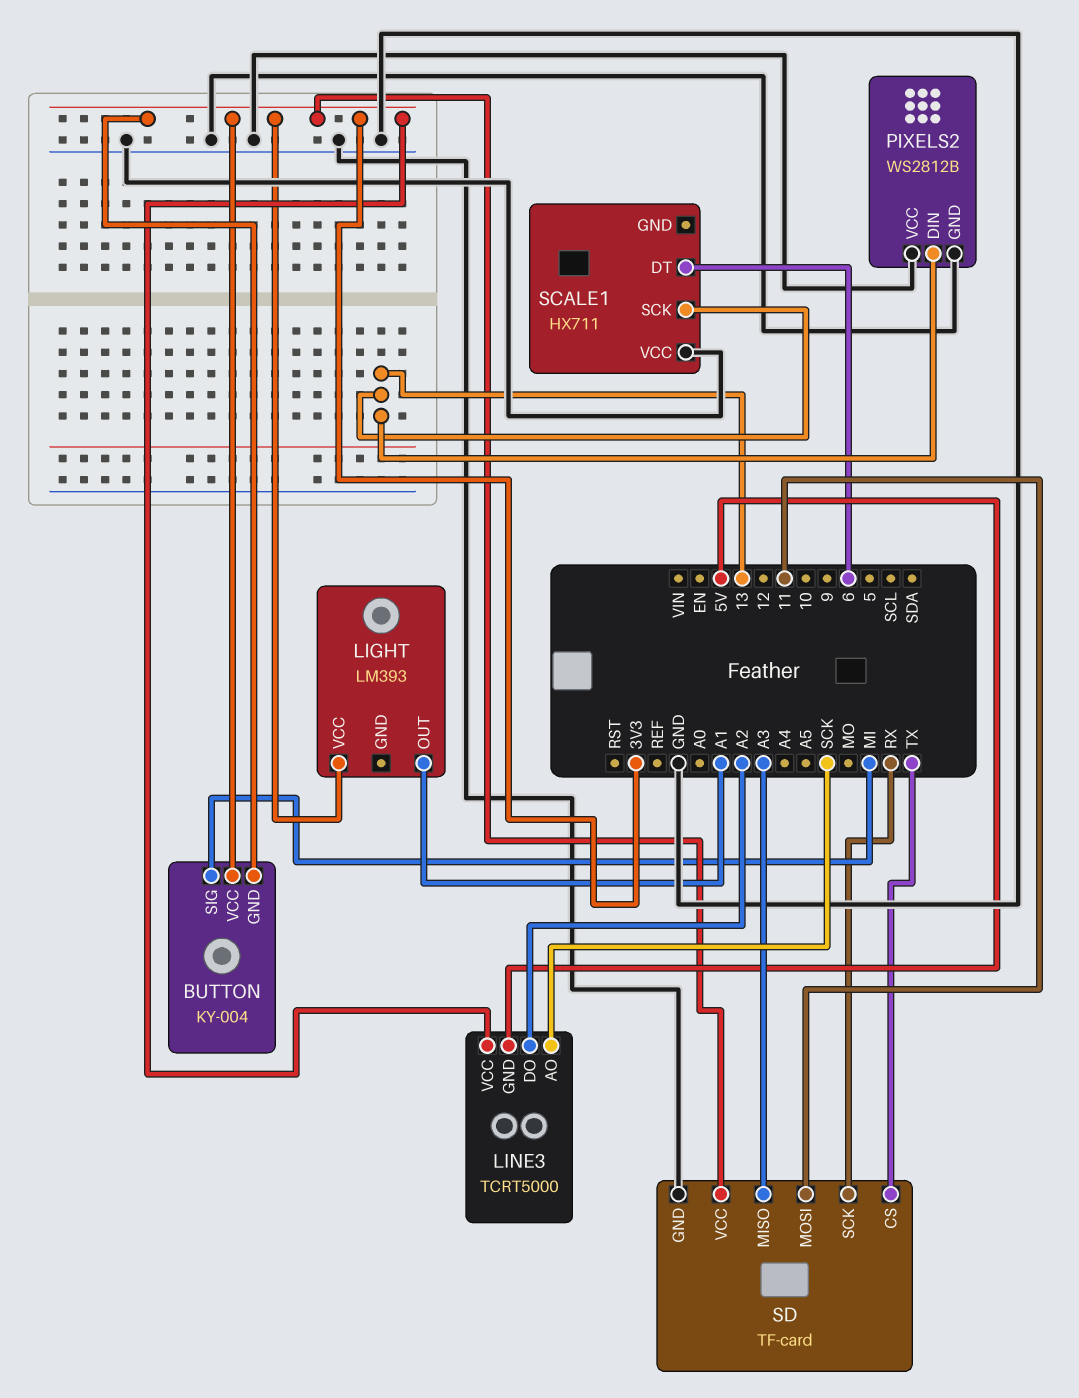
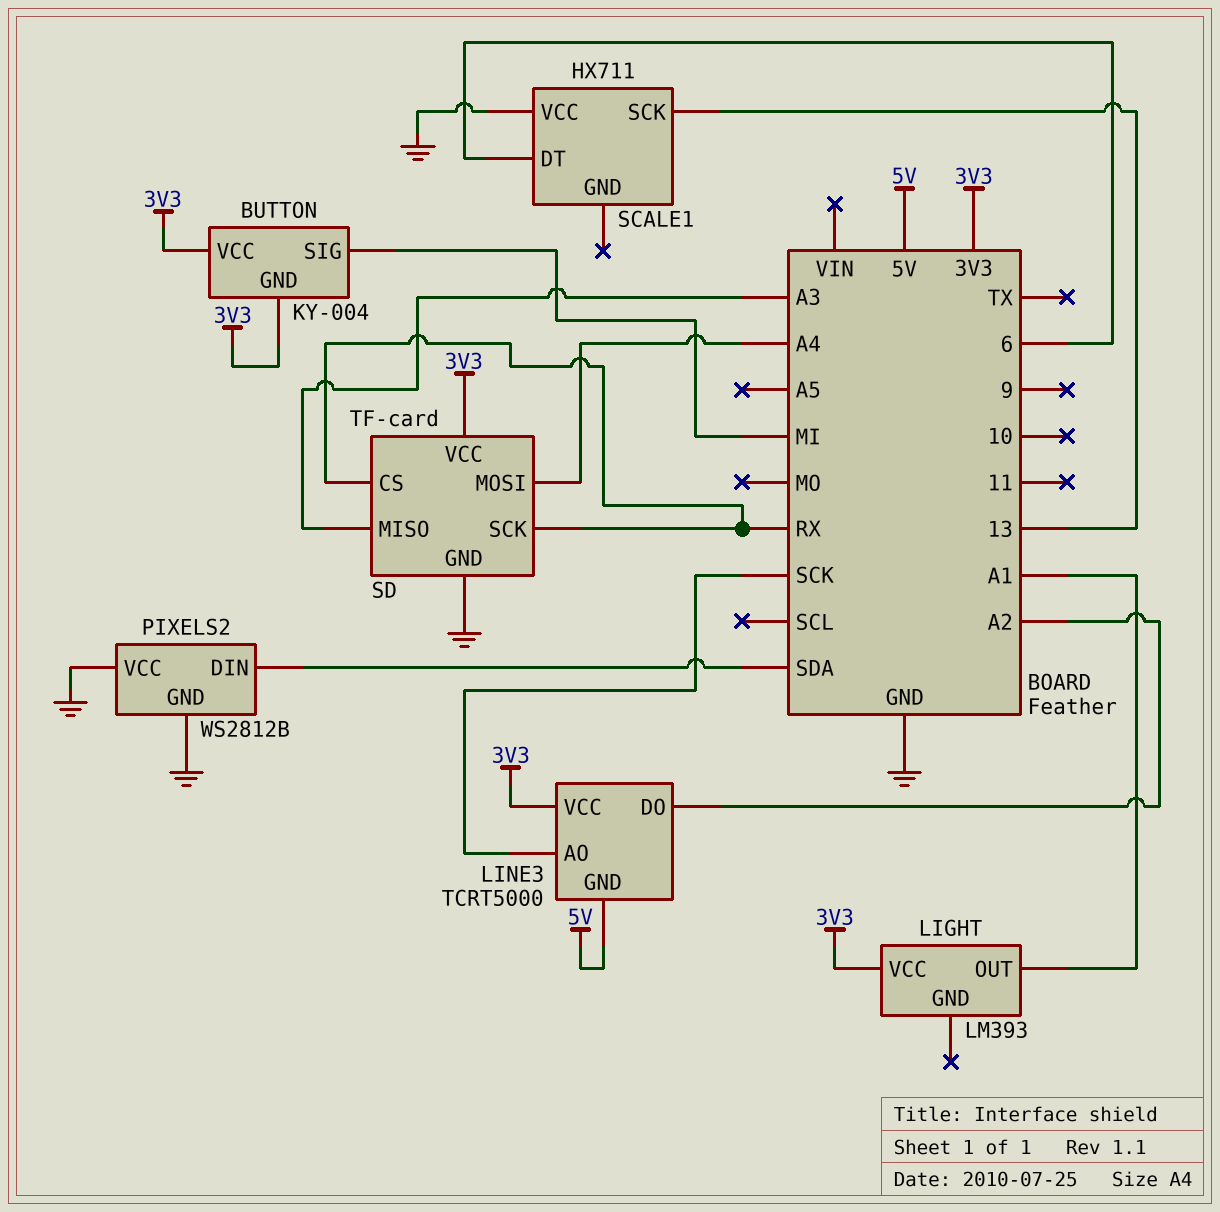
PIXELS2 pin DIN: 13 -> SDA
SD pin CS: TX -> RX
SD pin MOSI: 11 -> A4

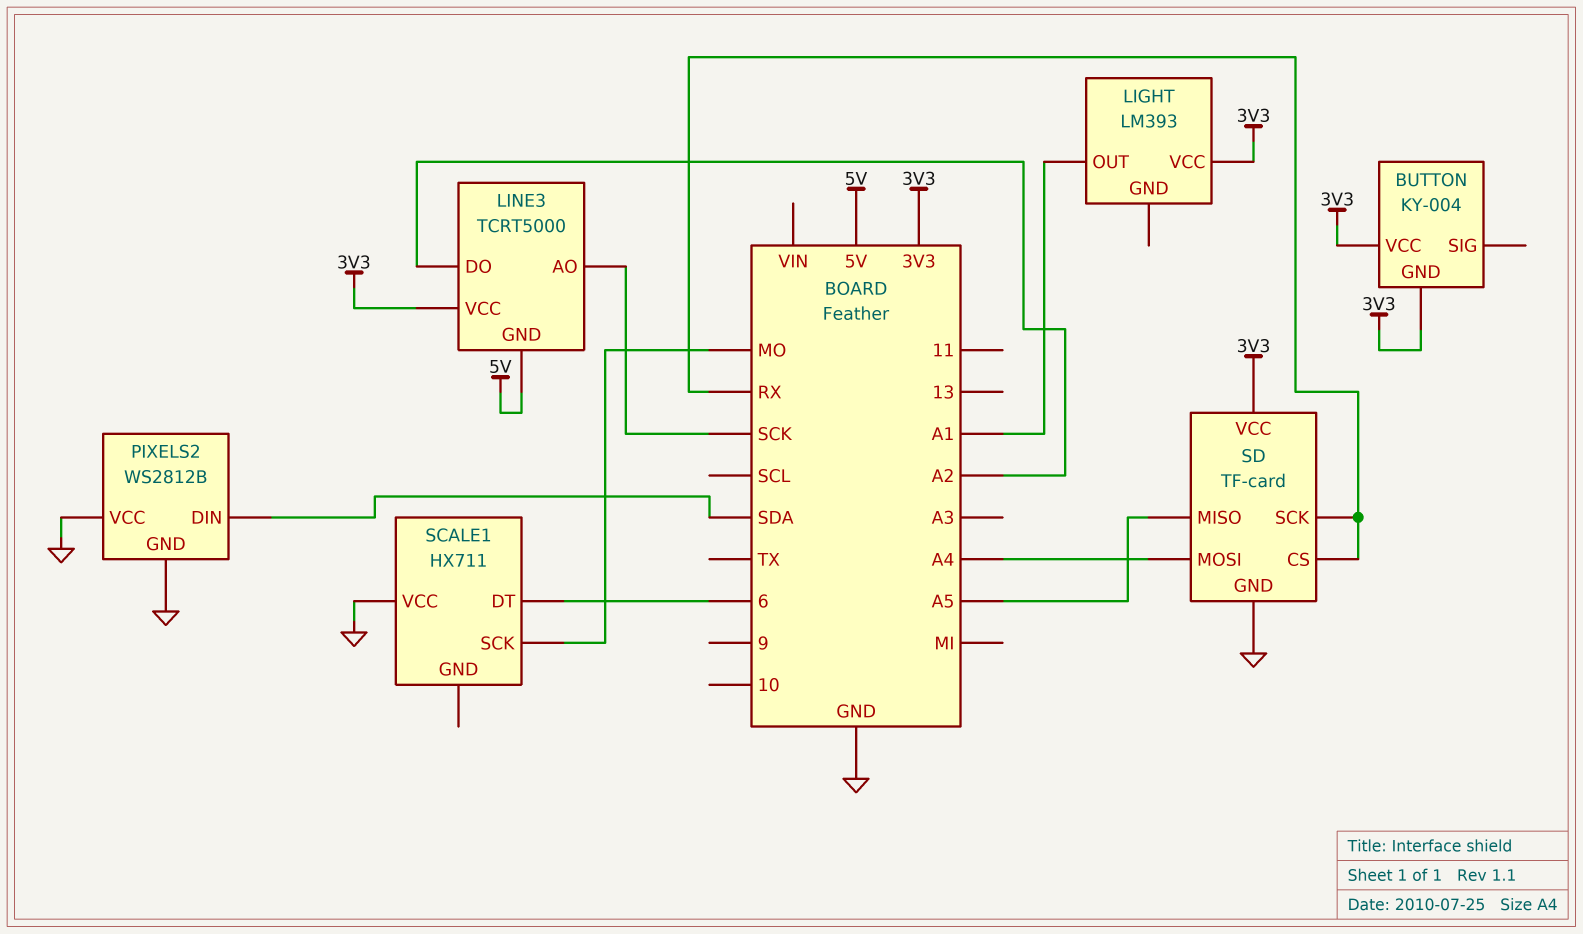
BUTTON pin SIG: MI -> none
SCALE1 pin SCK: 13 -> MO
SD pin MISO: A3 -> A5

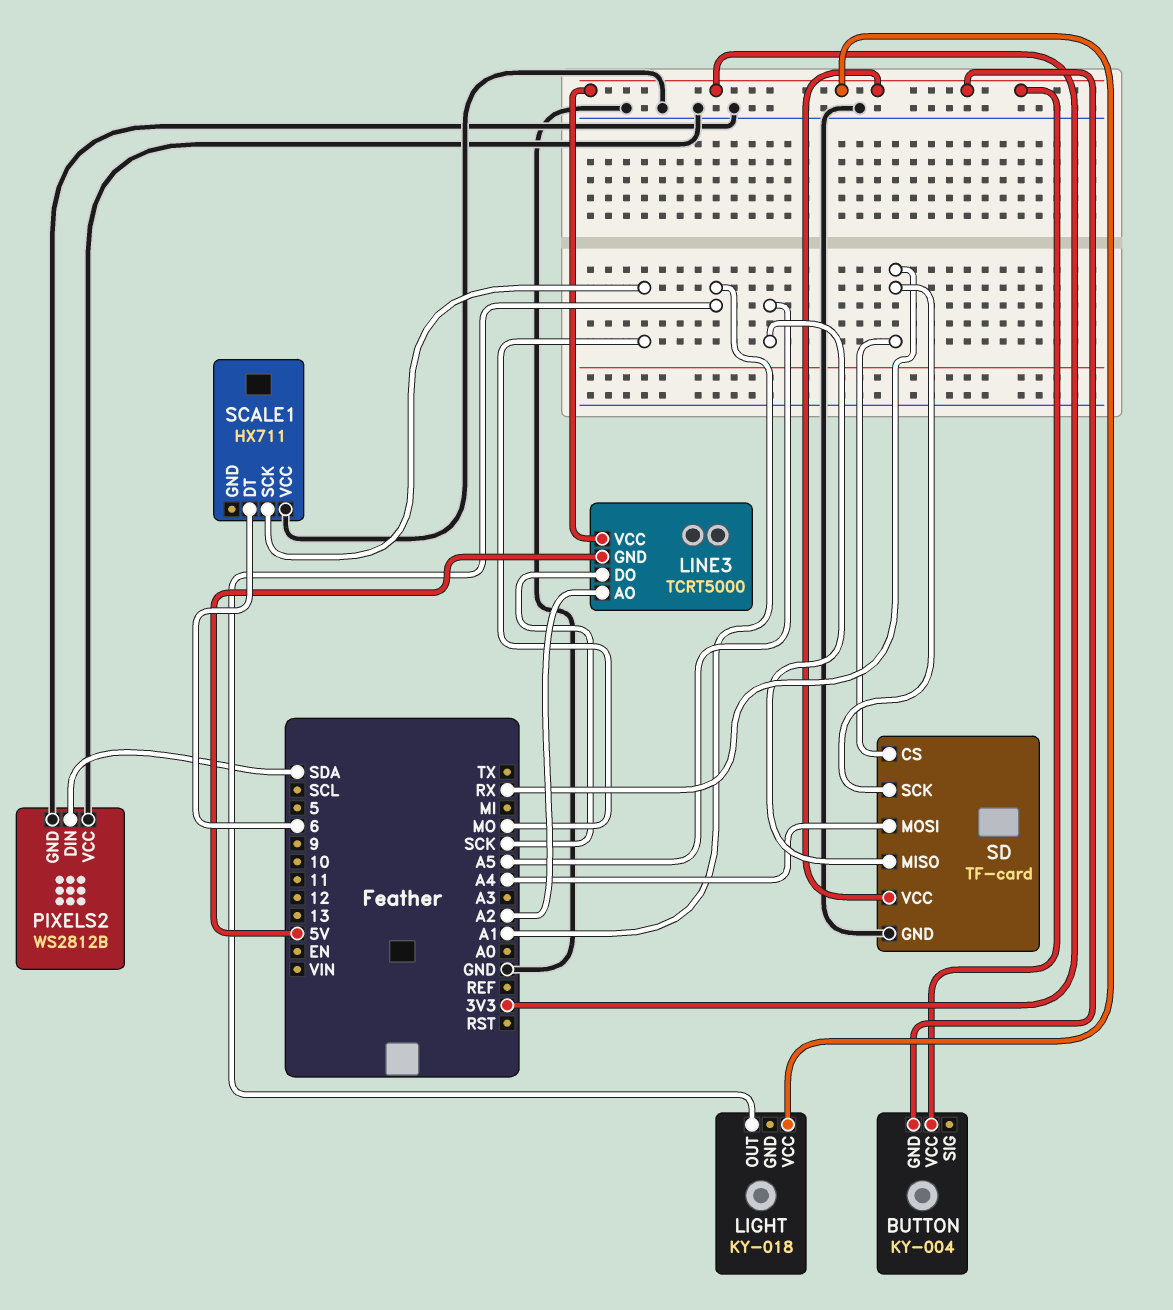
LIGHT: LM393 -> KY-018
LINE3 pin AO: SCK -> A2
LINE3 pin DO: A2 -> SCK

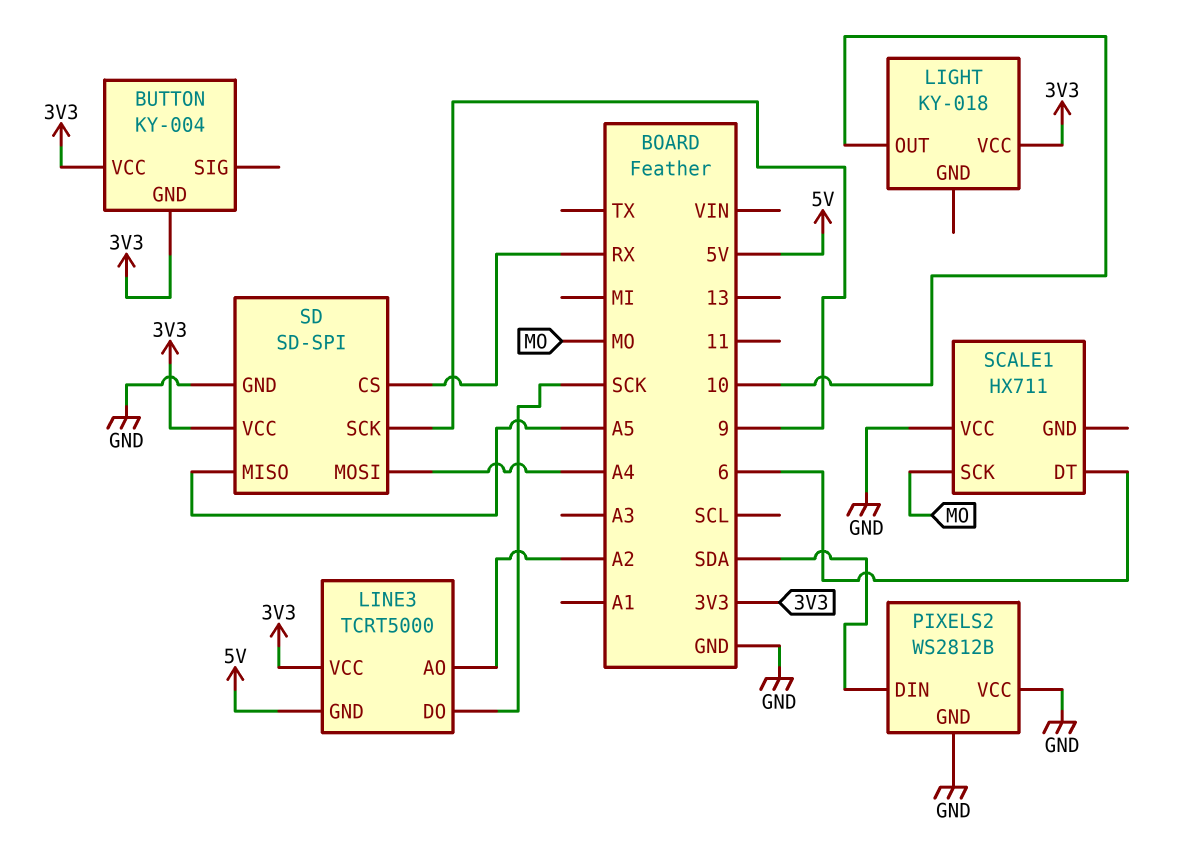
LIGHT pin OUT: A1 -> 10
SD: TF-card -> SD-SPI
SD pin SCK: RX -> 9

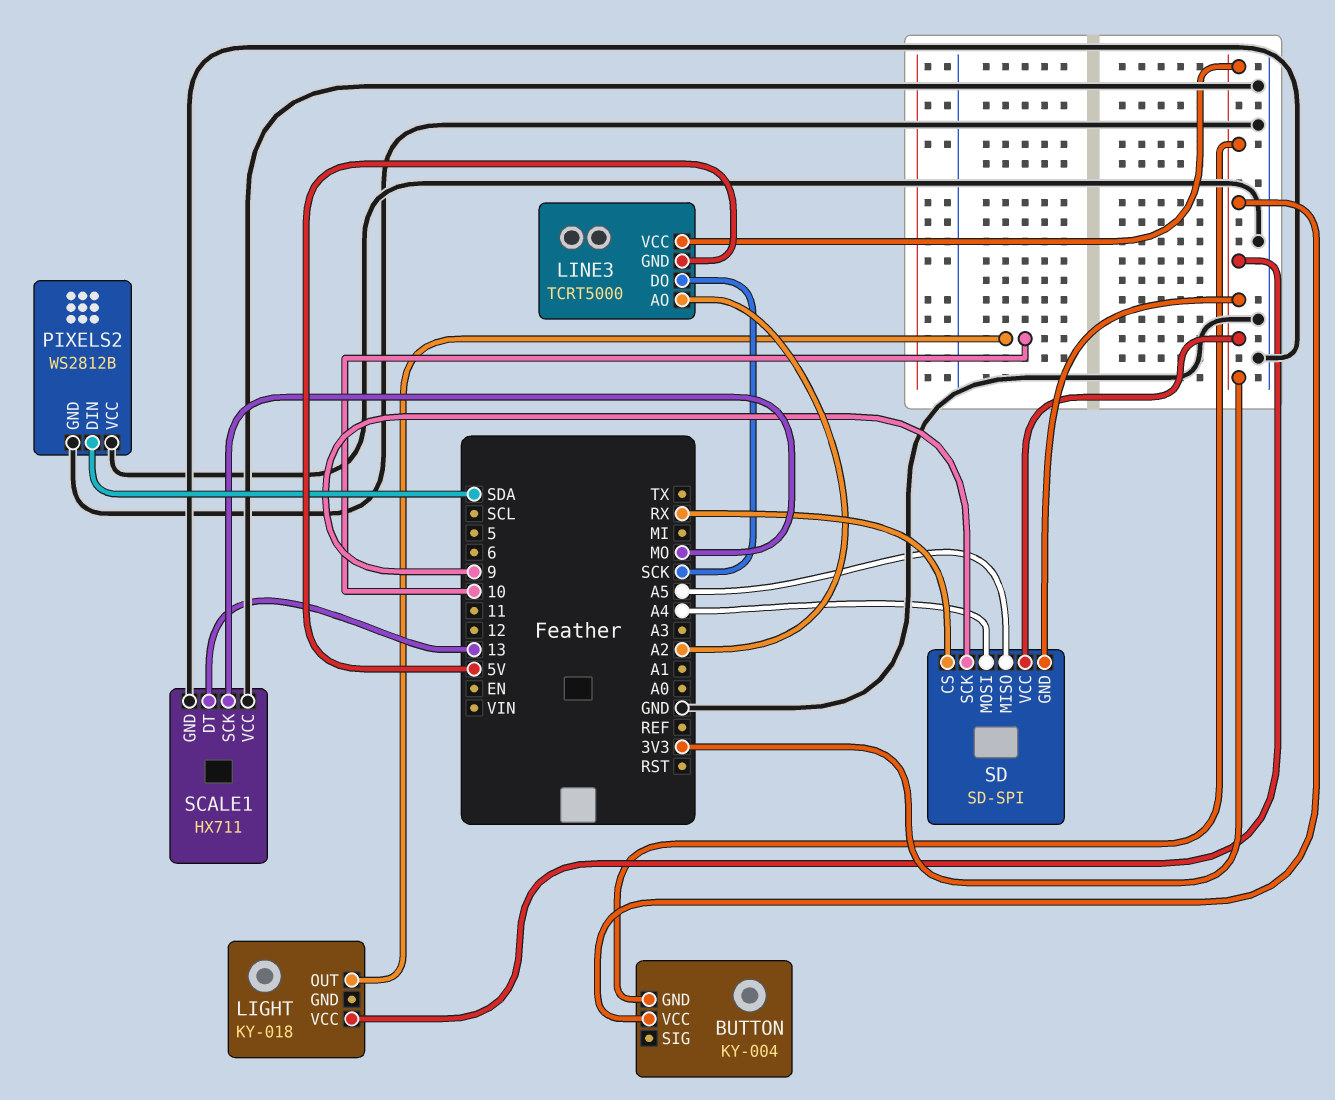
SCALE1 pin DT: 6 -> 13
SCALE1 pin GND: none -> GND
SD pin GND: GND -> 3V3

